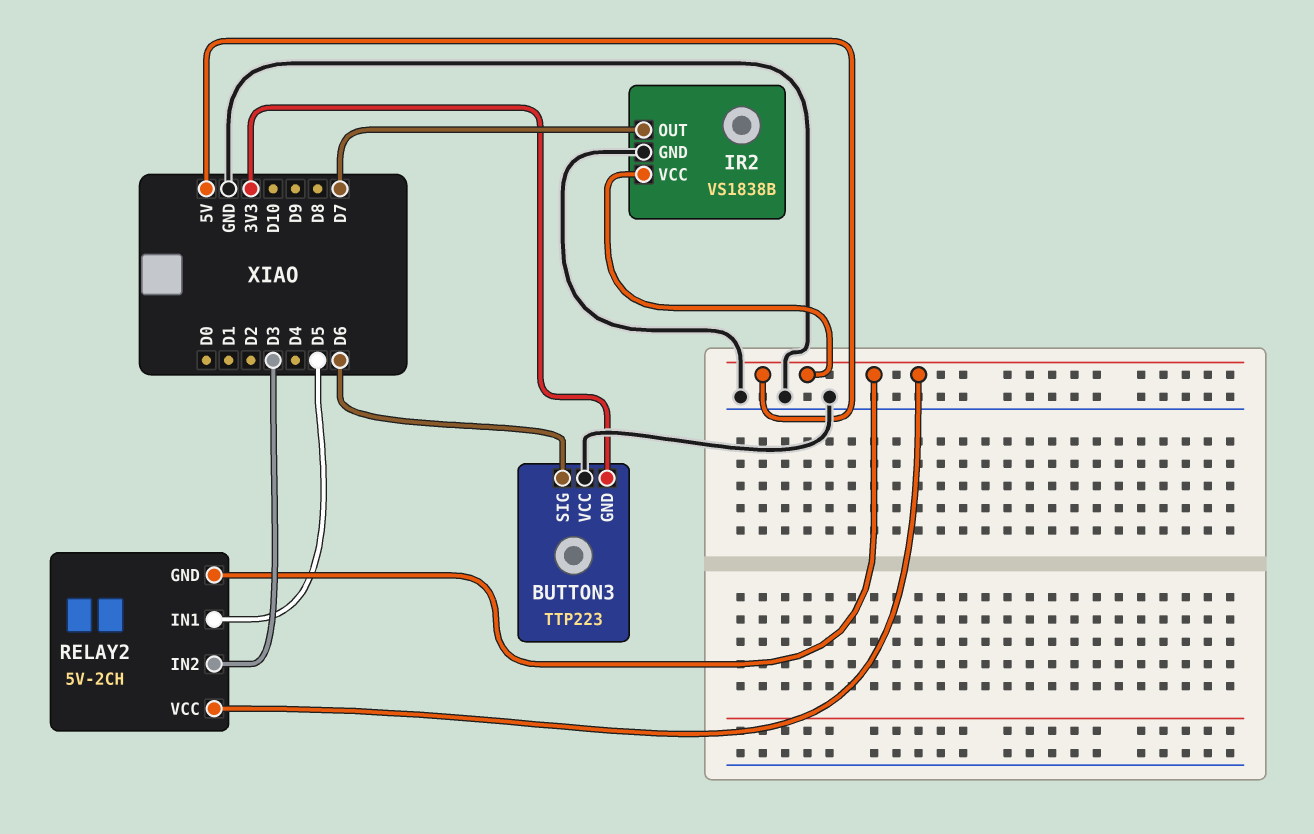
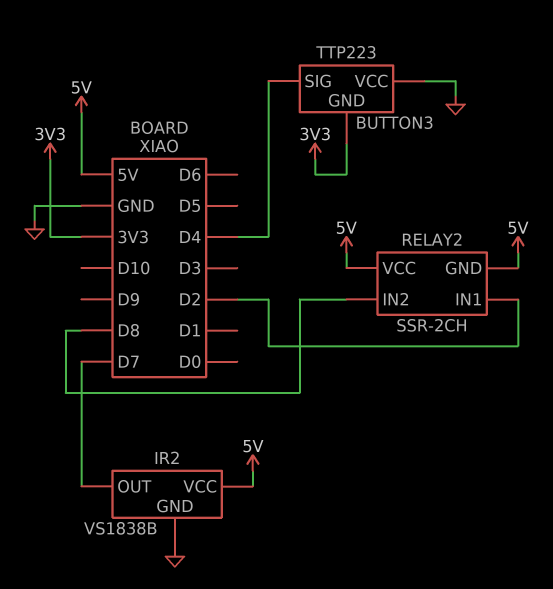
BUTTON3 pin SIG: D6 -> D4
RELAY2: 5V-2CH -> SSR-2CH
RELAY2 pin IN1: D5 -> D2
RELAY2 pin IN2: D3 -> D8

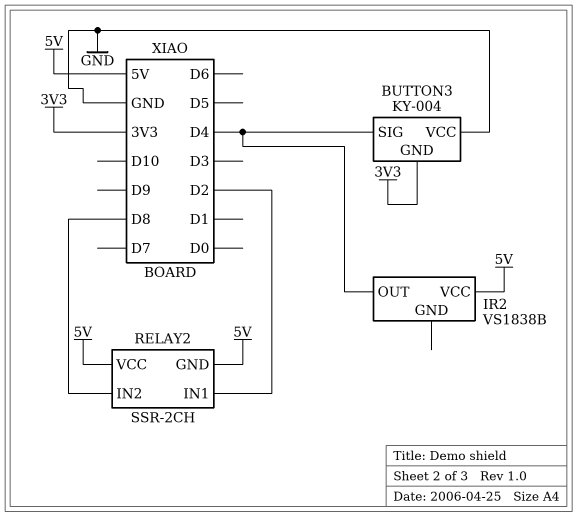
BUTTON3: TTP223 -> KY-004
IR2 pin GND: GND -> none
IR2 pin OUT: D7 -> D4

